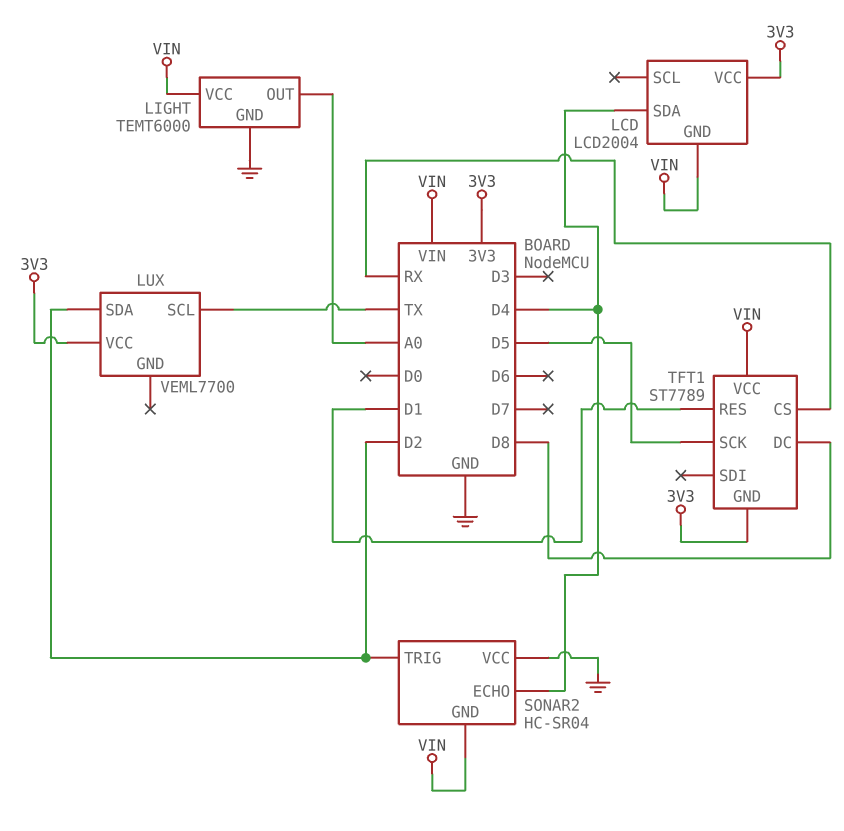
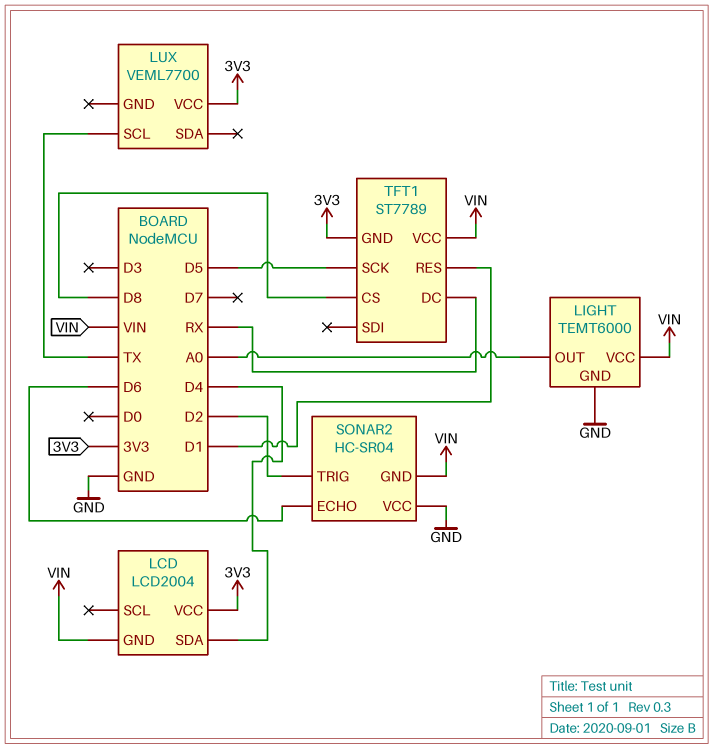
LUX pin SDA: D2 -> none
SONAR2 pin ECHO: D4 -> D6
TFT1 pin CS: RX -> D8
TFT1 pin DC: D8 -> RX

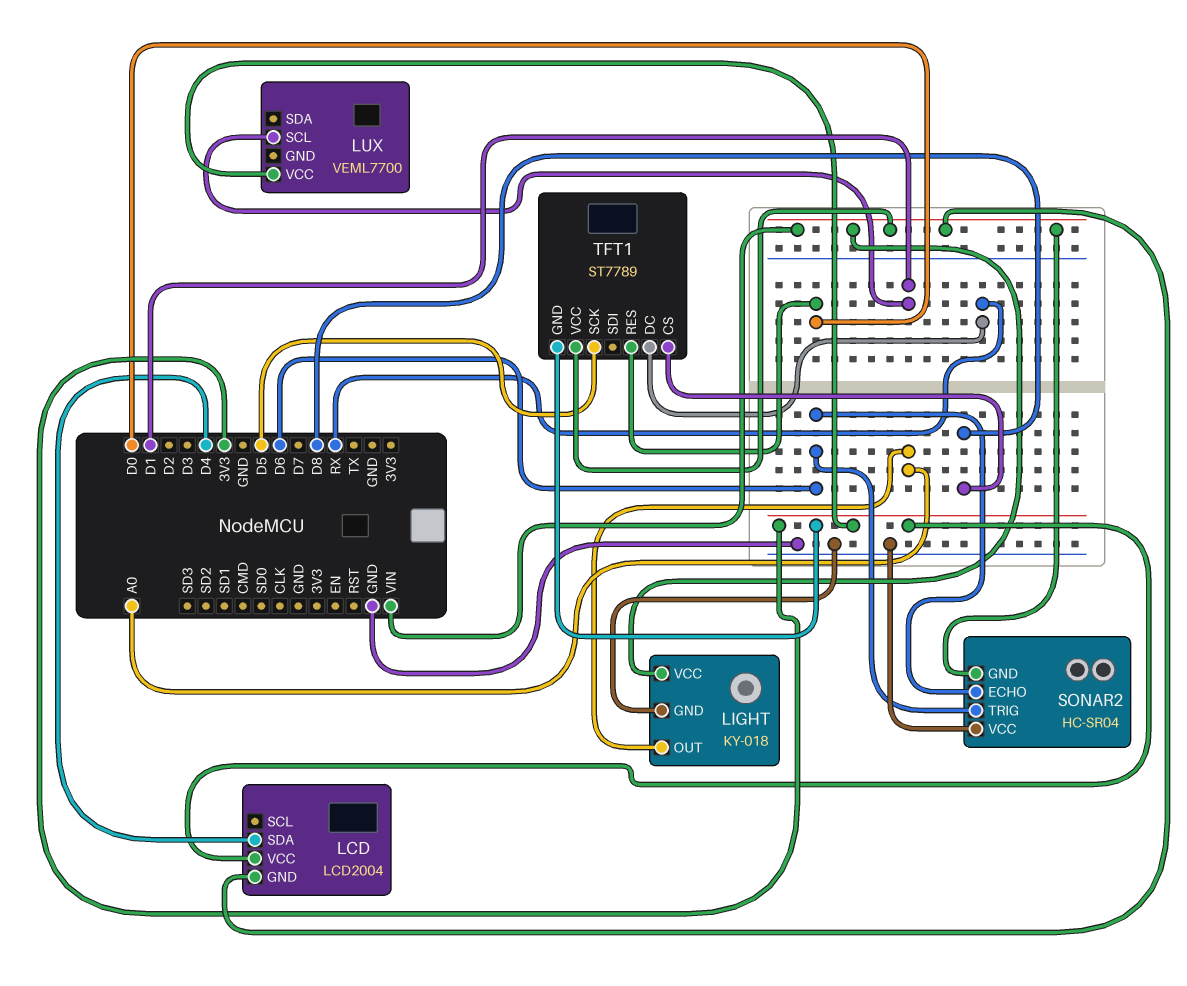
LIGHT: TEMT6000 -> KY-018
LUX pin SCL: TX -> D1
SONAR2 pin TRIG: D2 -> D6
TFT1 pin RES: D1 -> D0

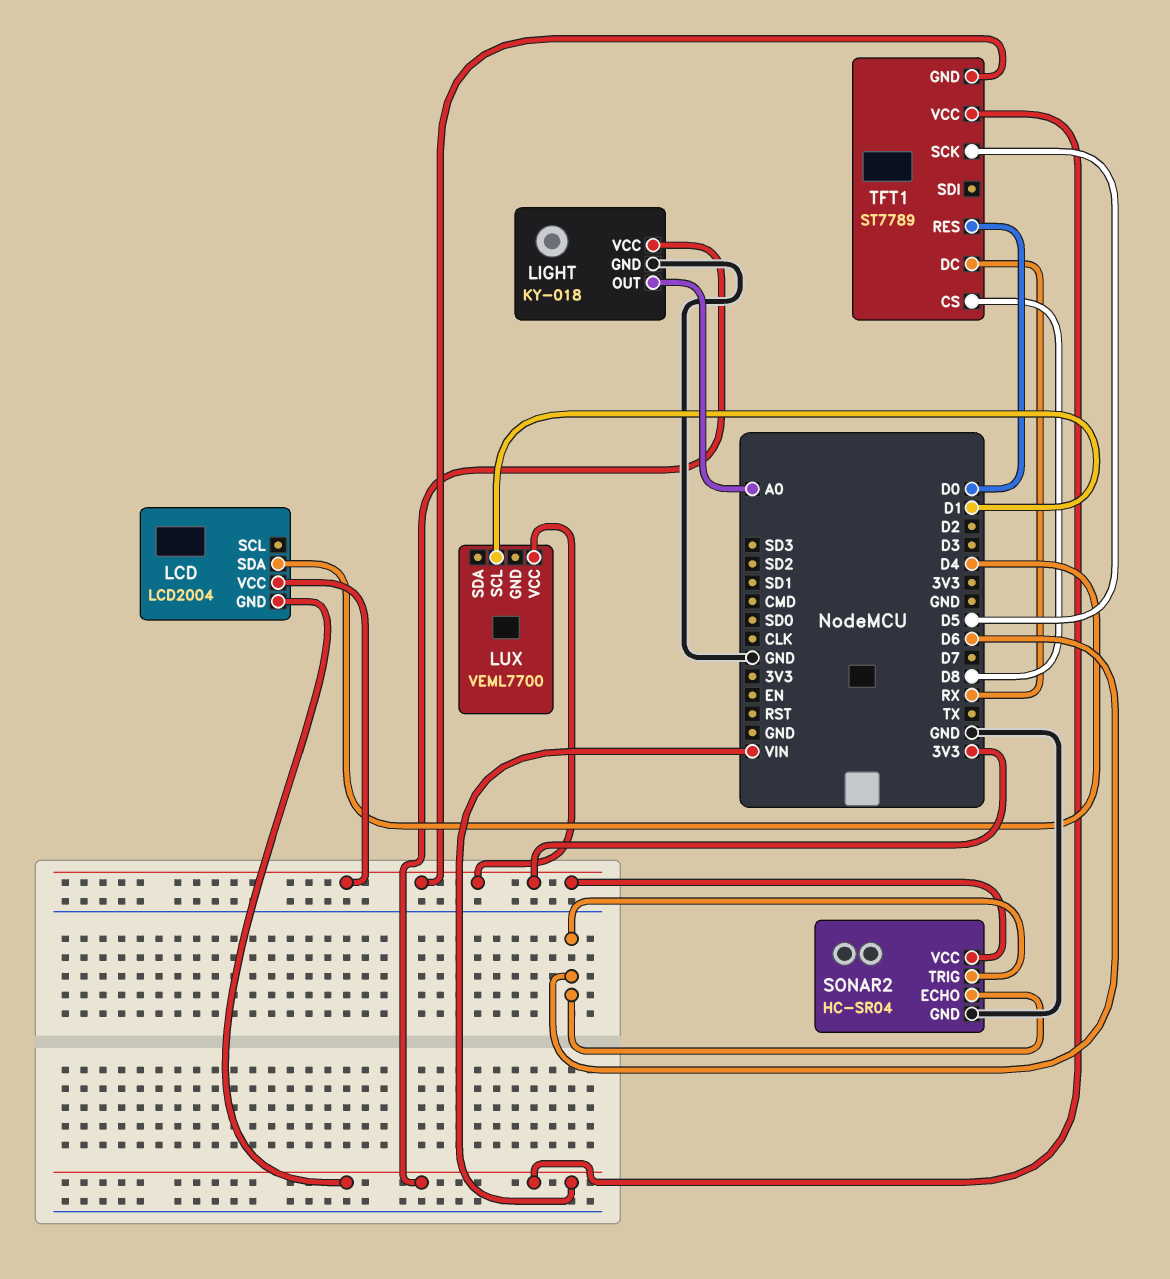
SONAR2 pin GND: VIN -> GND
SONAR2 pin VCC: GND -> 3V3

